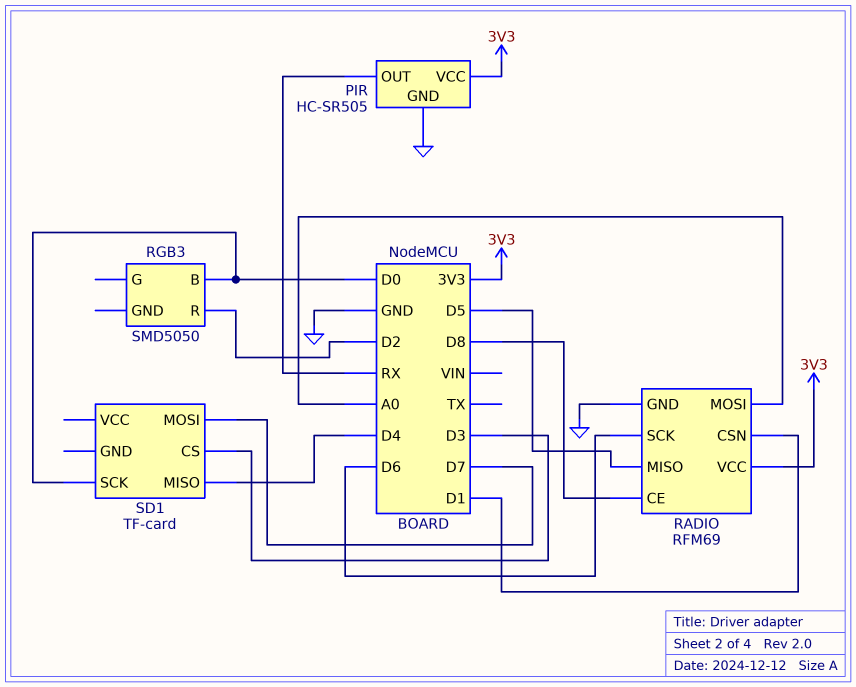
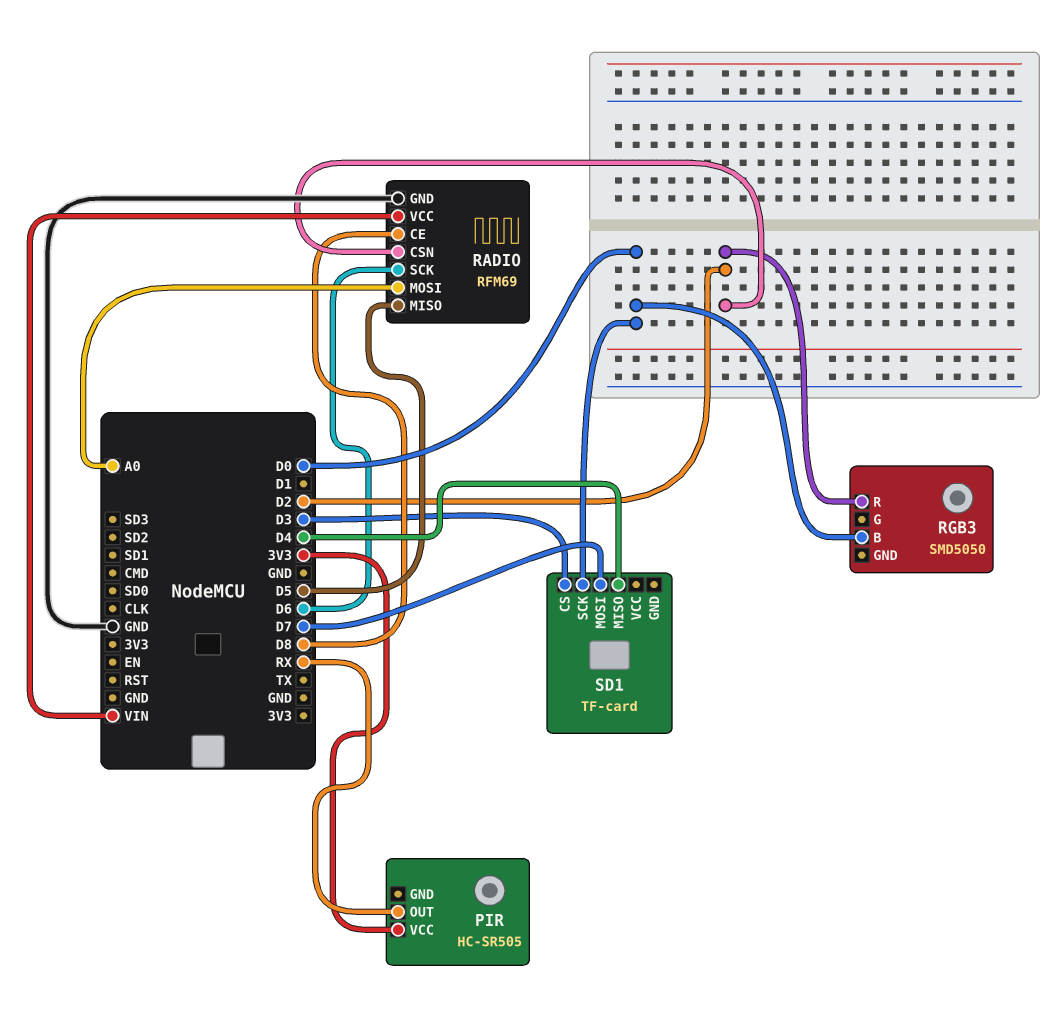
PIR pin GND: GND -> none
RADIO pin CSN: D1 -> D2
RADIO pin VCC: 3V3 -> VIN

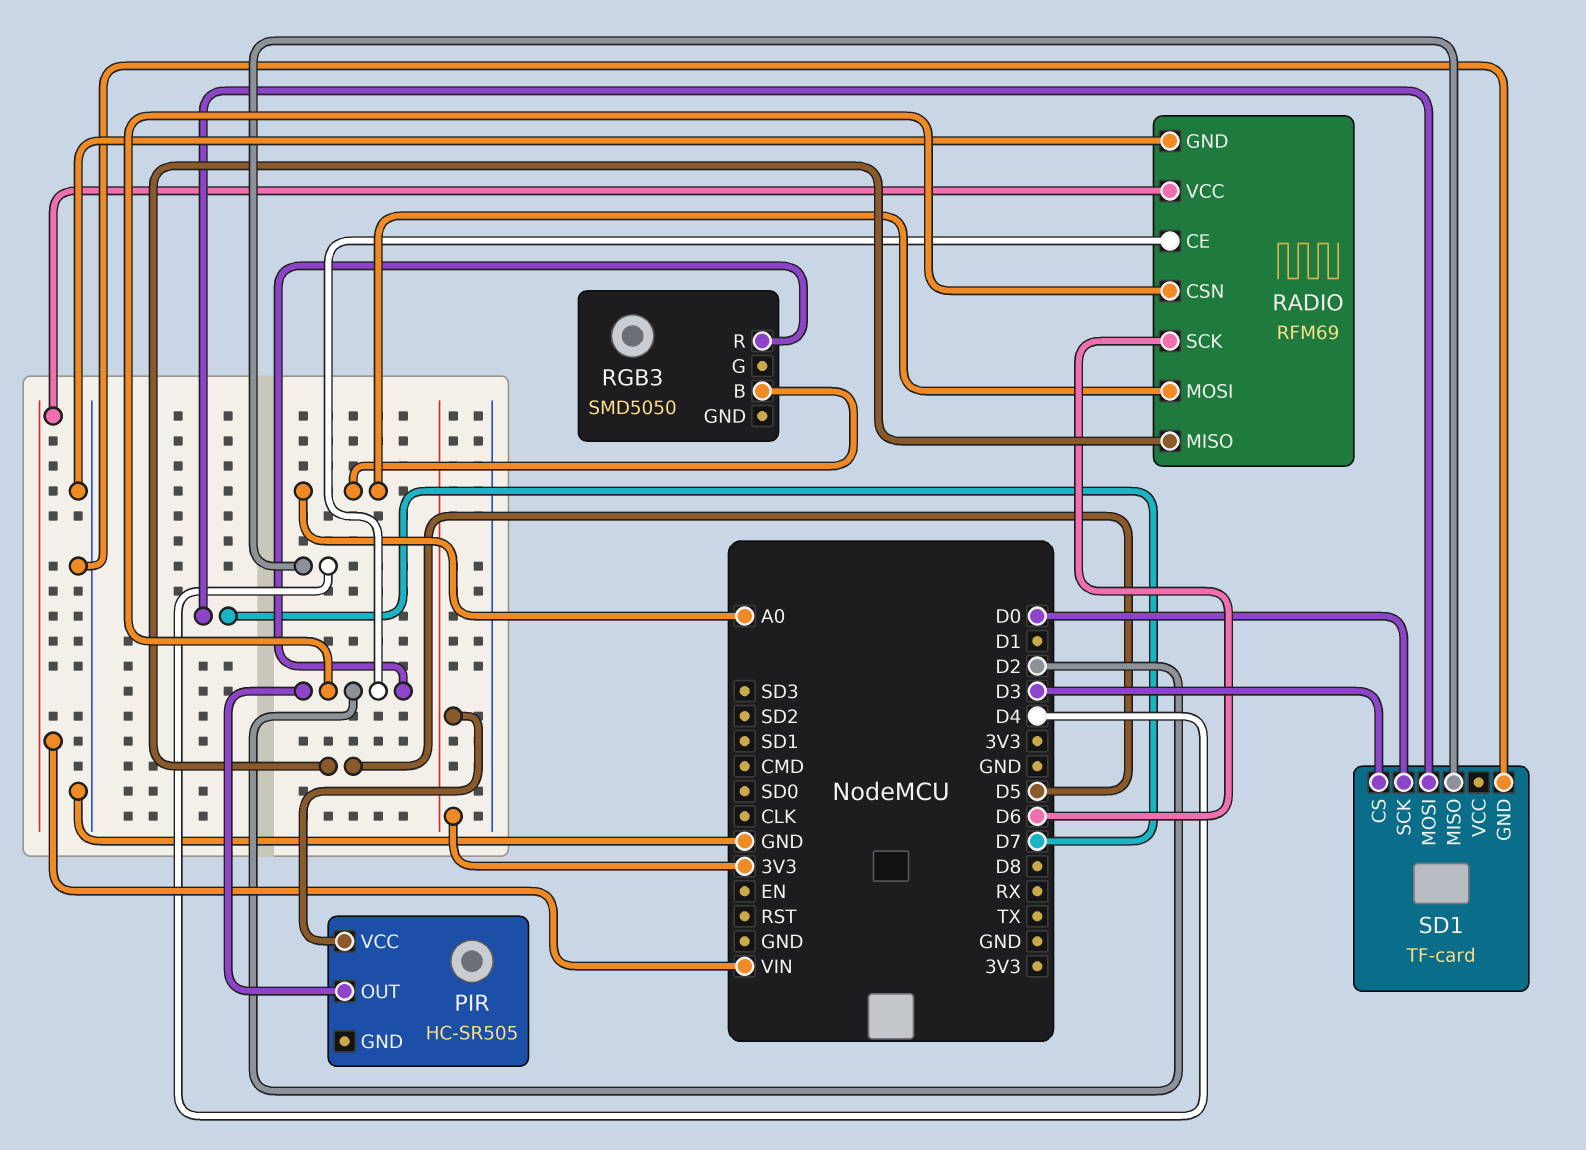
PIR pin OUT: RX -> D2
RADIO pin CE: D8 -> D2
RGB3 pin B: D0 -> A0
SD1 pin GND: none -> GND

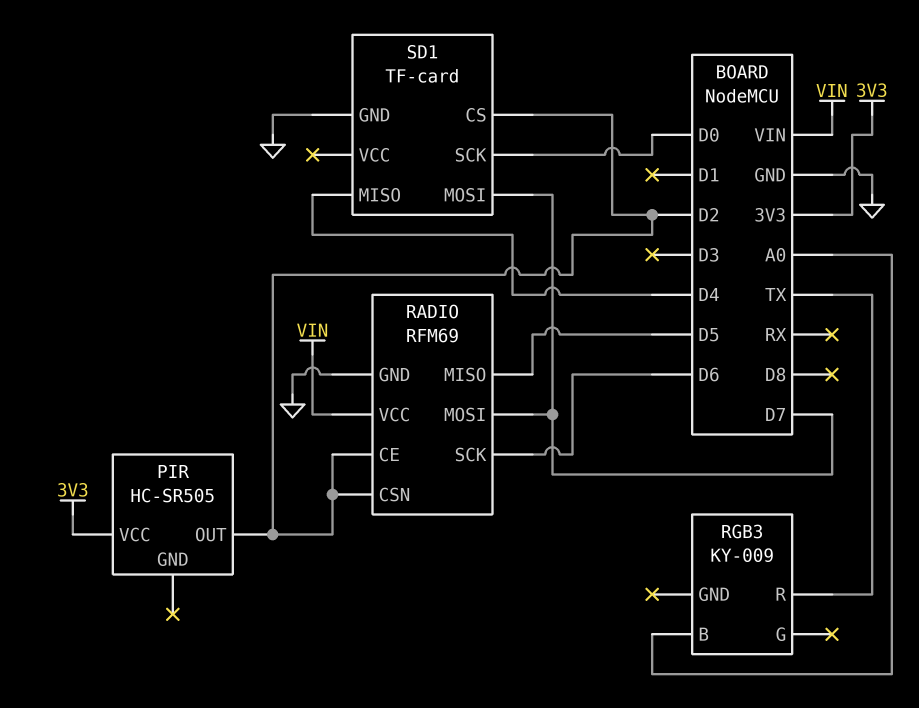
RADIO pin MOSI: A0 -> D7
RGB3: SMD5050 -> KY-009
RGB3 pin R: D2 -> TX
SD1 pin CS: D3 -> D2

